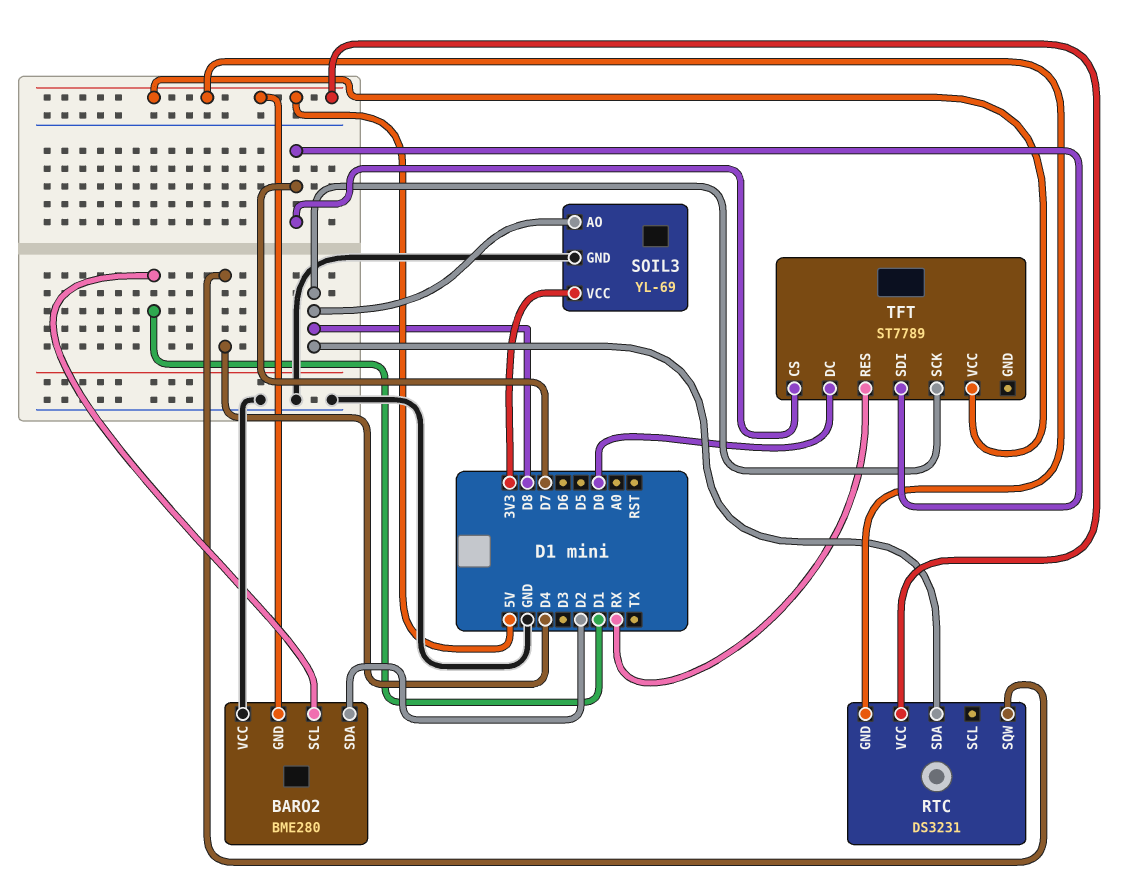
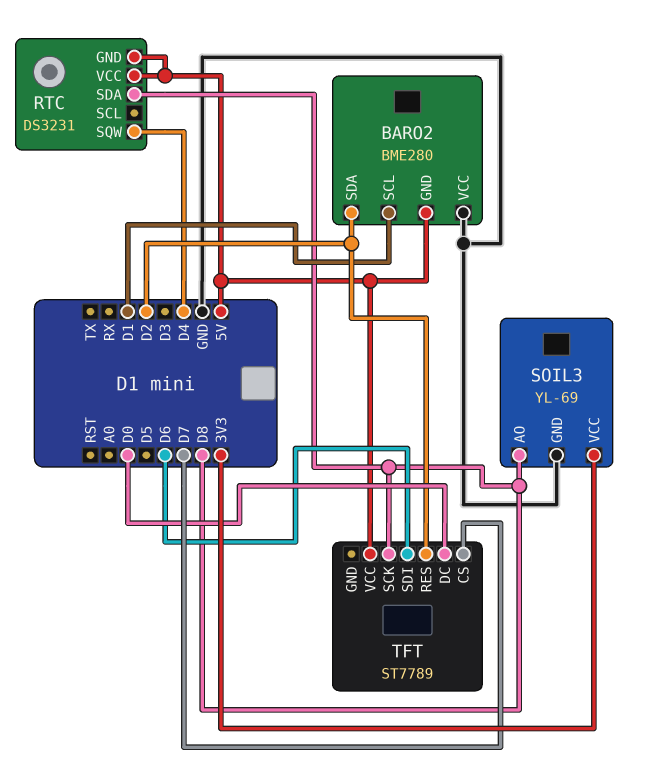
TFT pin RES: RX -> D2
TFT pin SDI: D7 -> D6

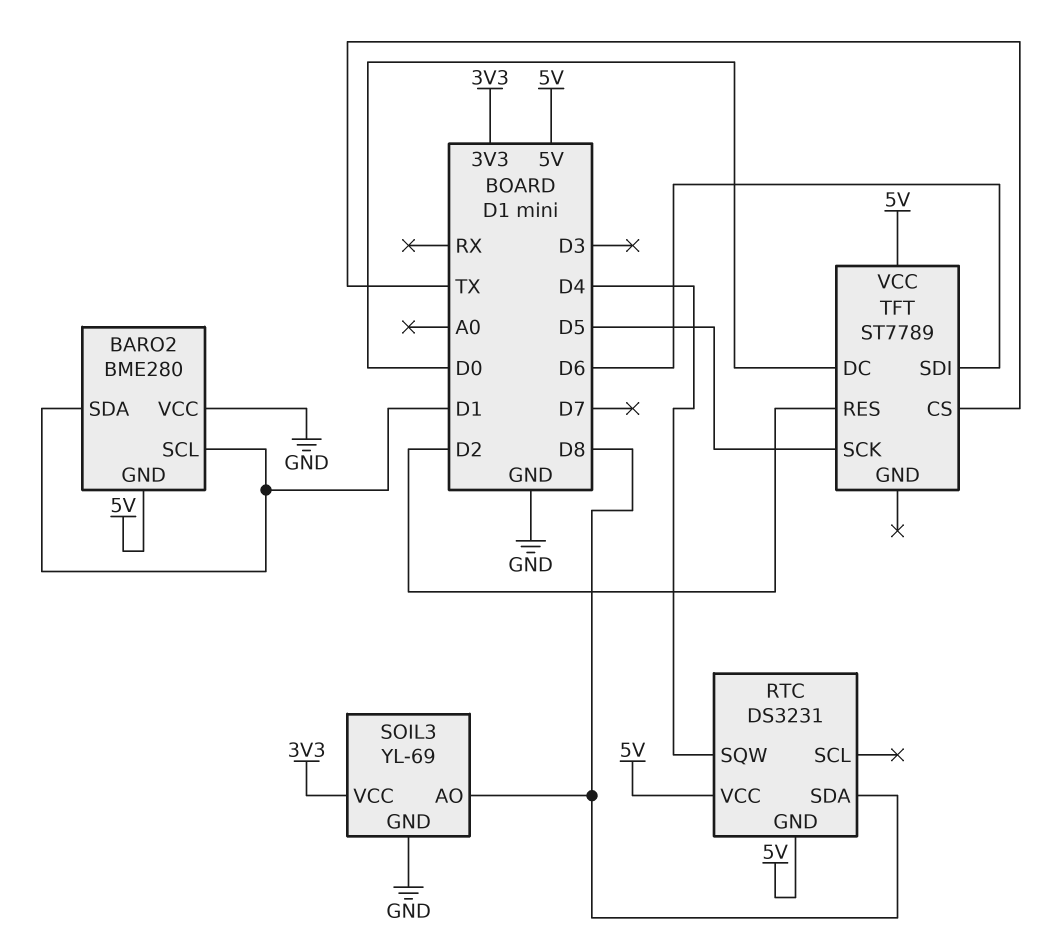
BARO2 pin SDA: D2 -> D1
TFT pin CS: D7 -> TX
TFT pin SCK: D8 -> D5

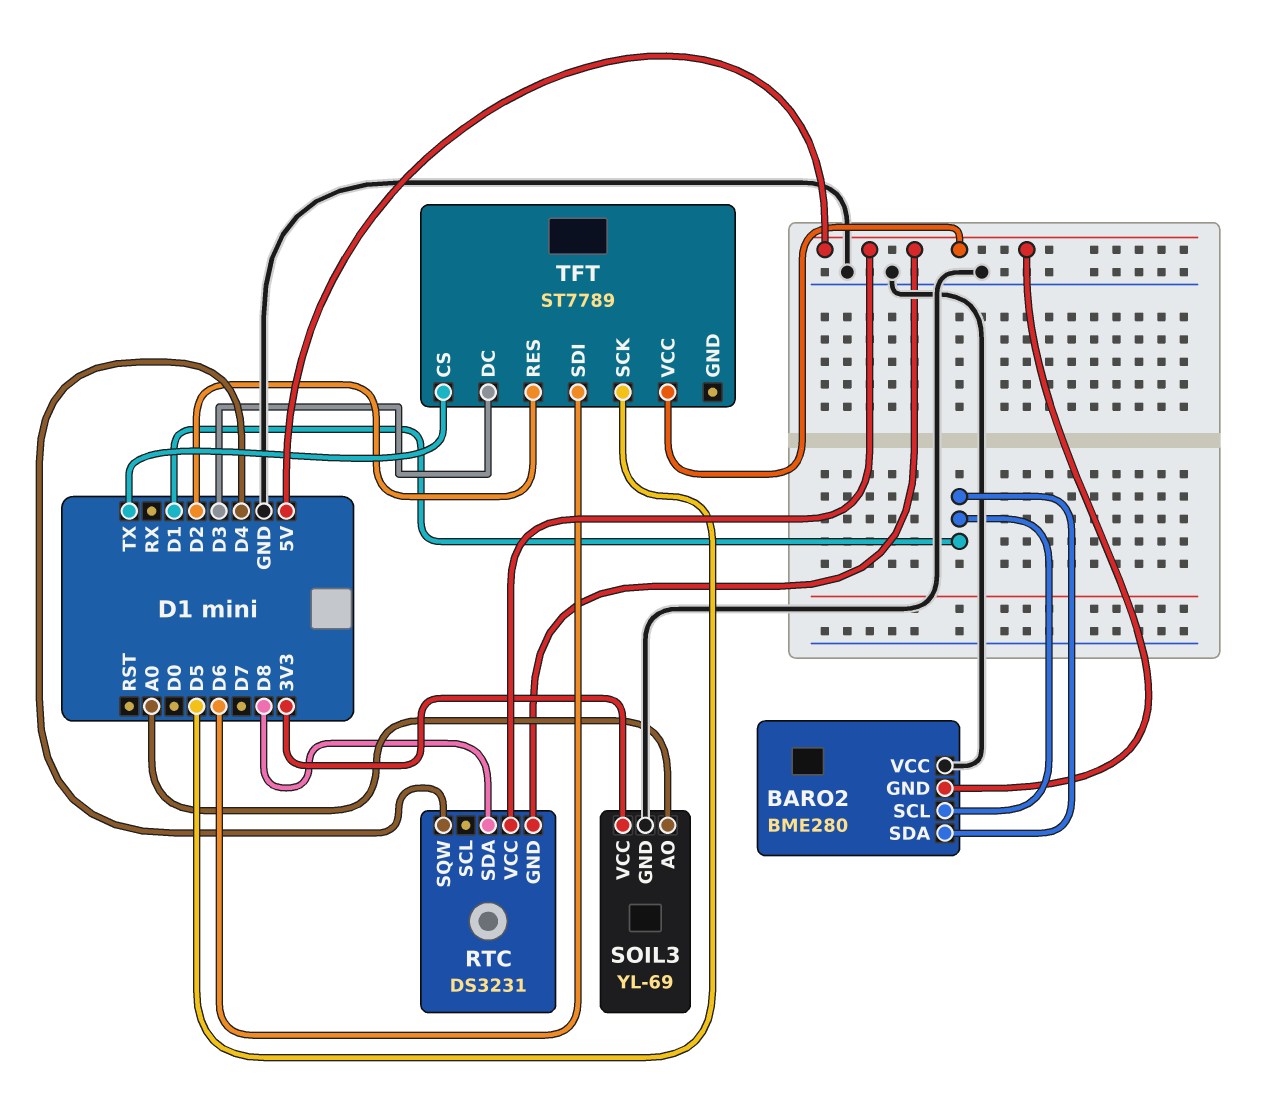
SOIL3 pin AO: D8 -> A0
TFT pin DC: D0 -> D3

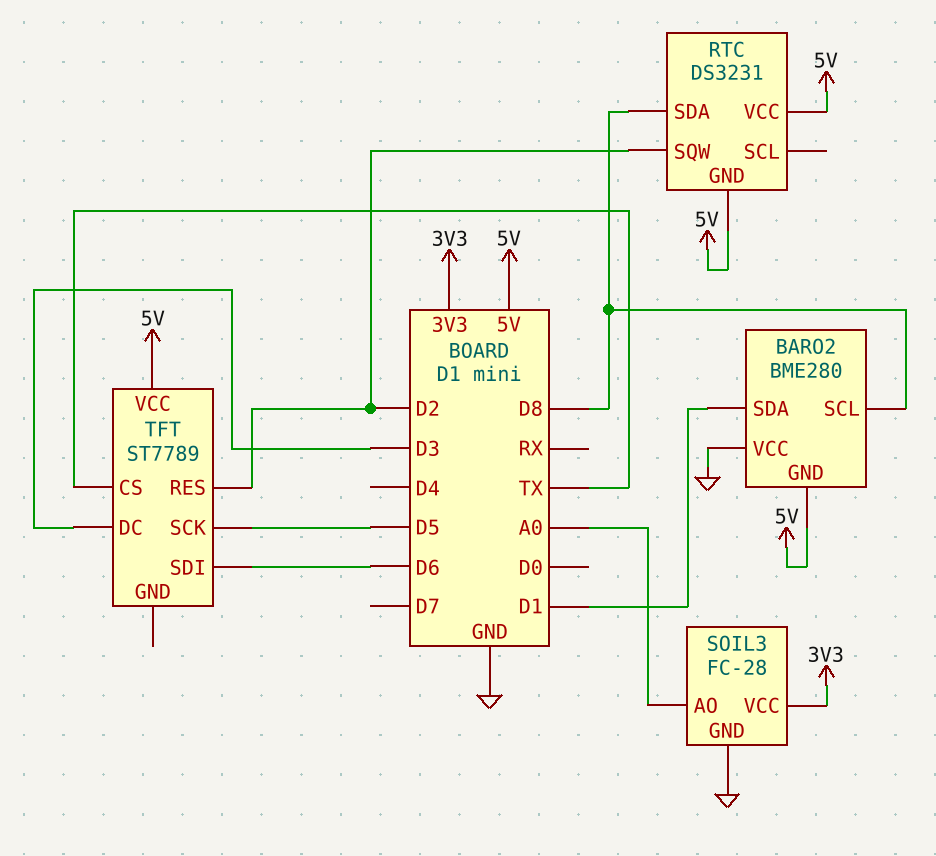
BARO2 pin SCL: D1 -> D8
RTC pin SQW: D4 -> D2
SOIL3: YL-69 -> FC-28

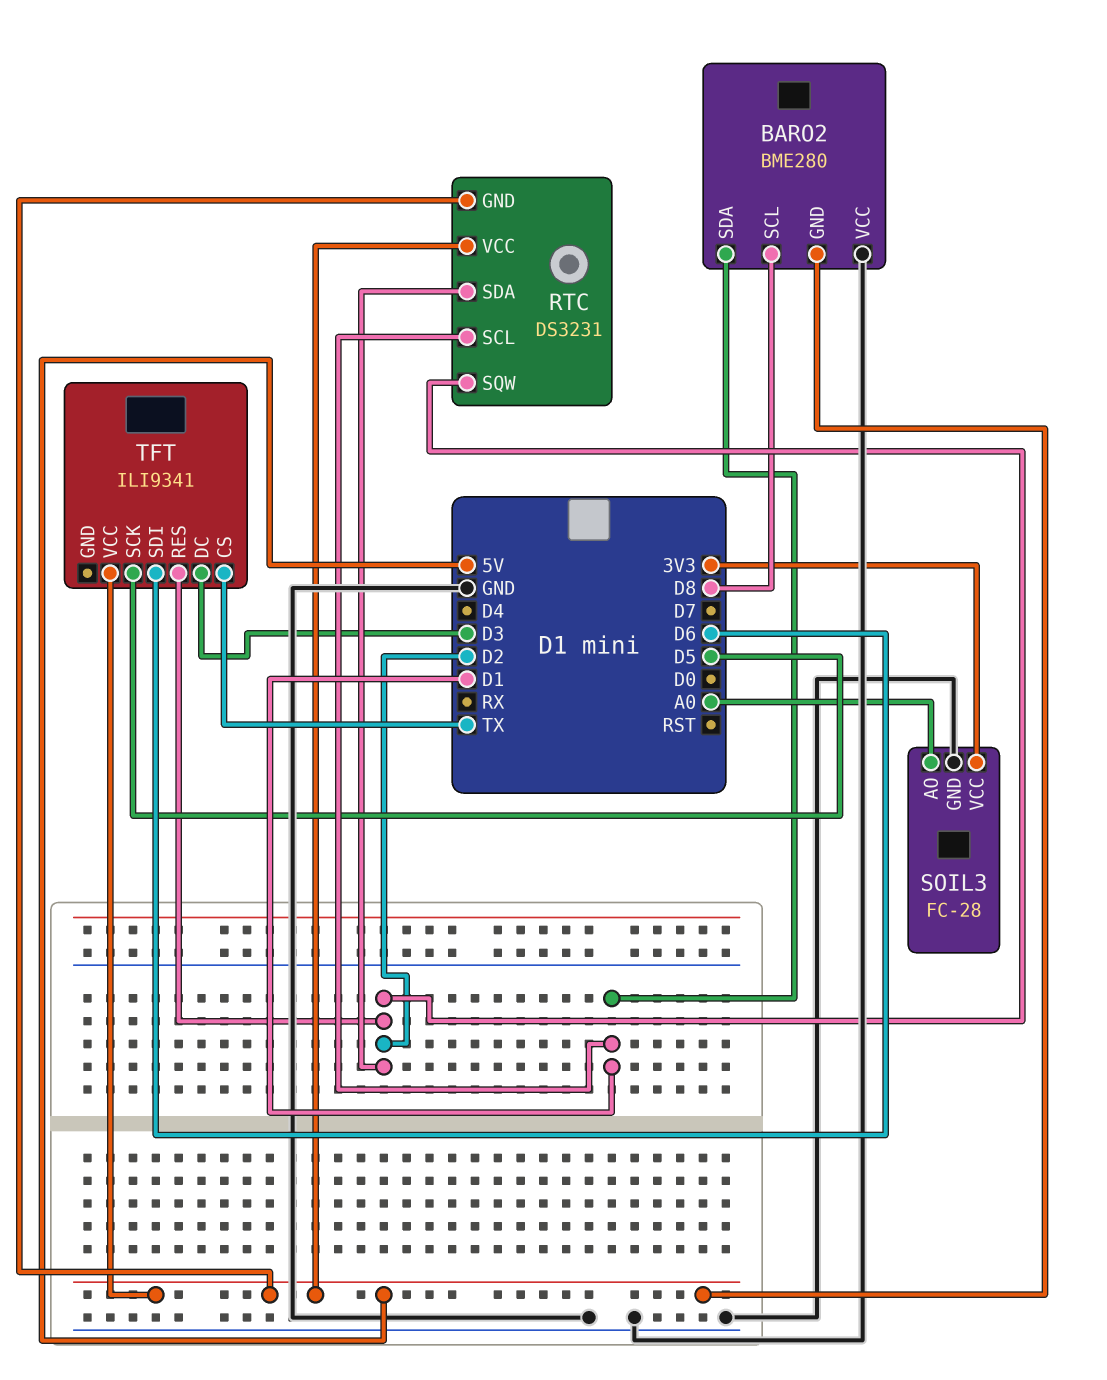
RTC pin SCL: none -> D1
RTC pin SDA: D8 -> D2
TFT: ST7789 -> ILI9341

